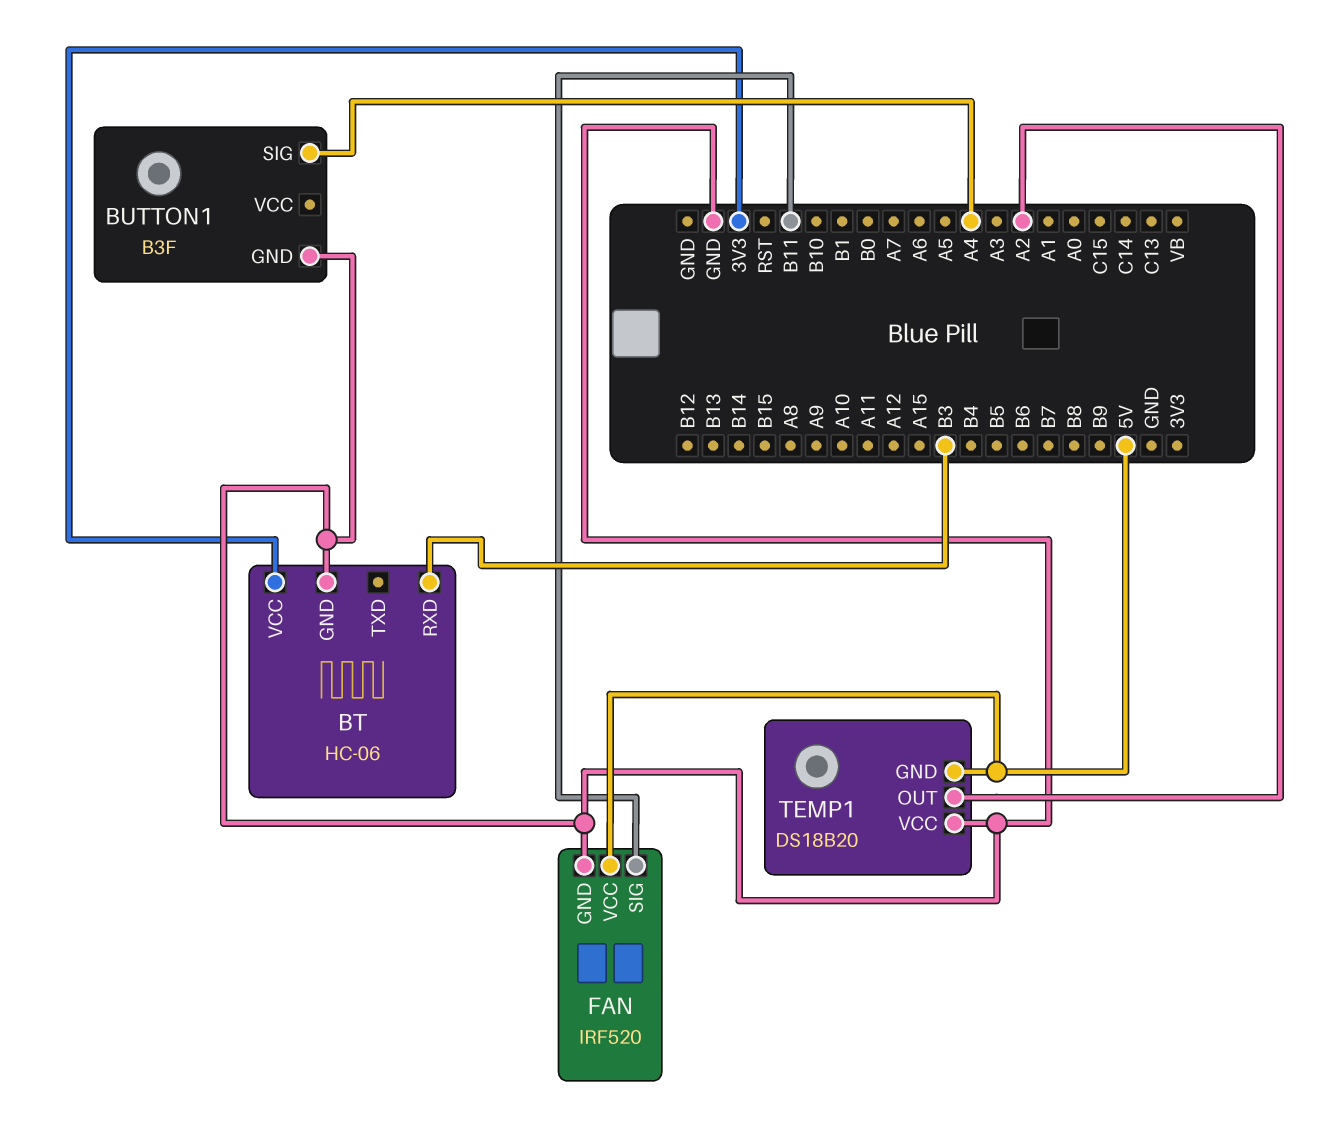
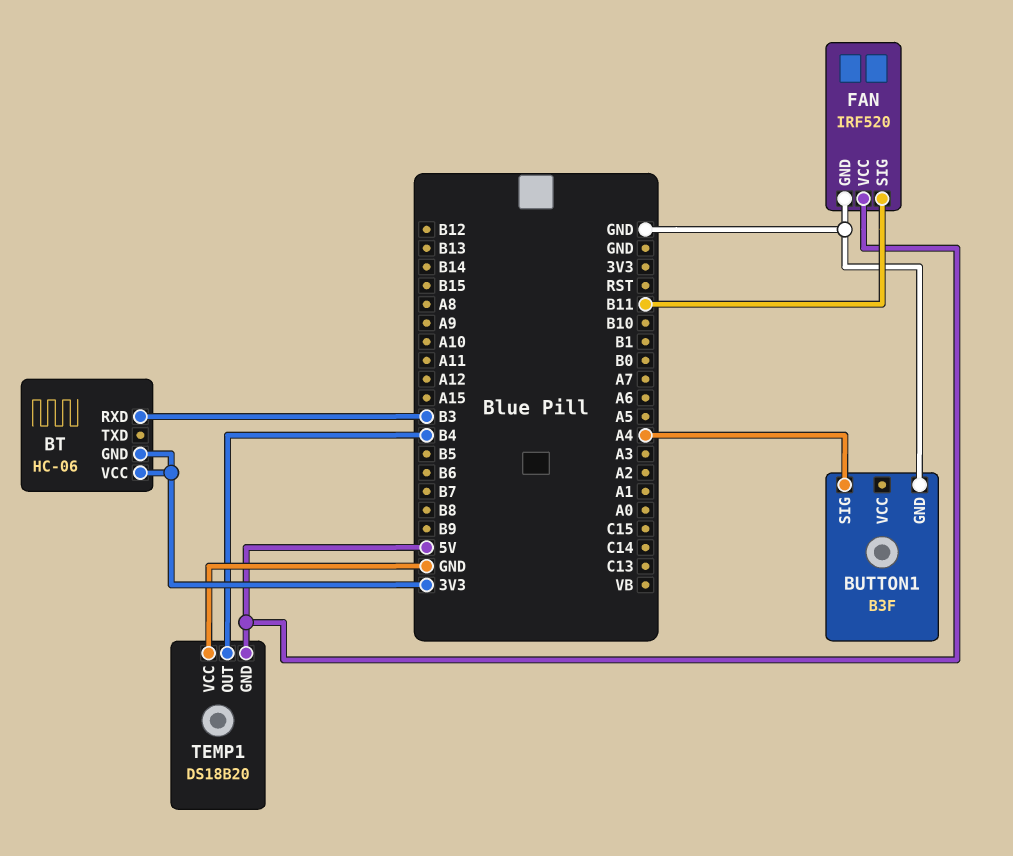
BT pin GND: GND -> 3V3
TEMP1 pin OUT: A2 -> B4

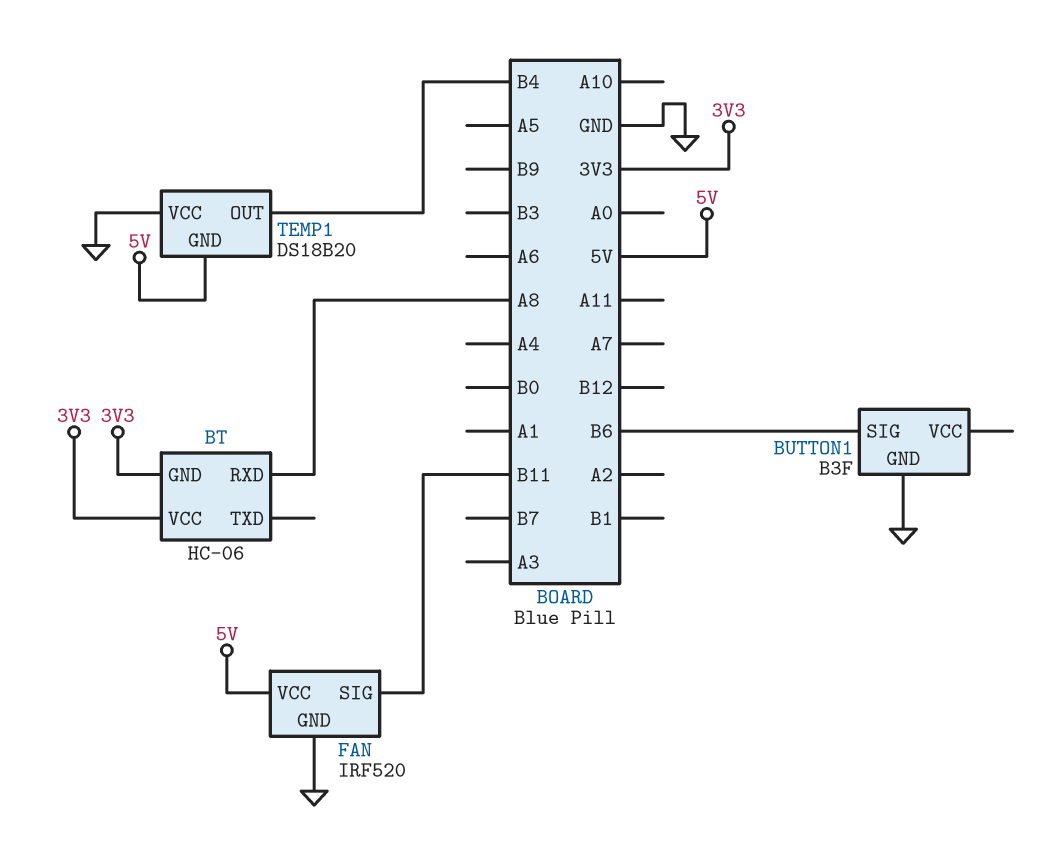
BT pin RXD: B3 -> A8
BUTTON1 pin SIG: A4 -> B6

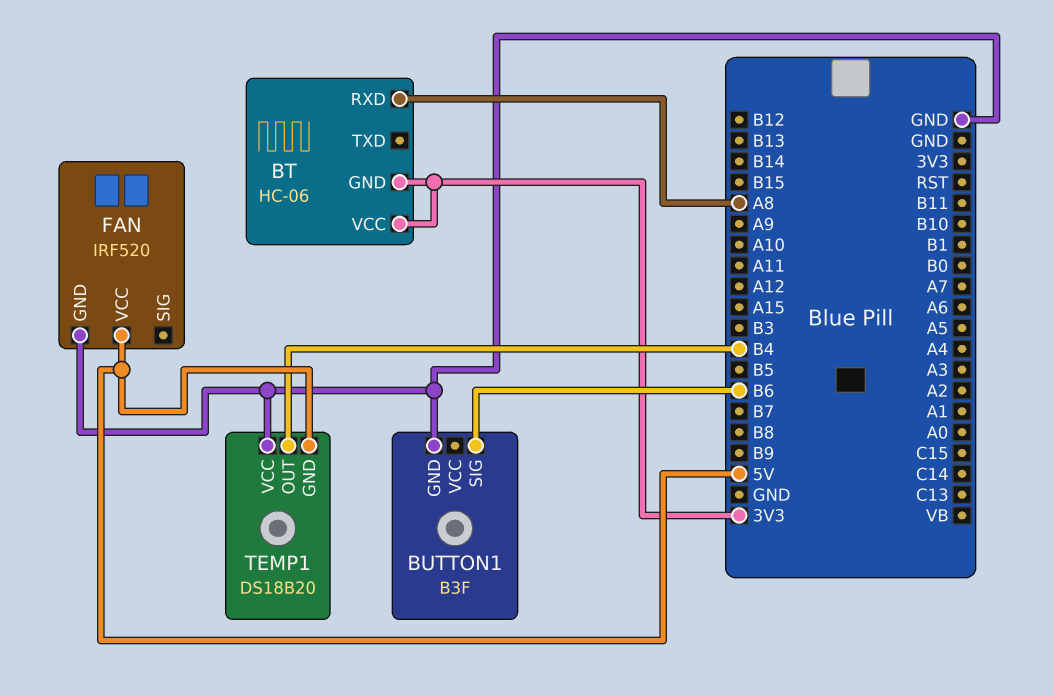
FAN pin SIG: B11 -> none

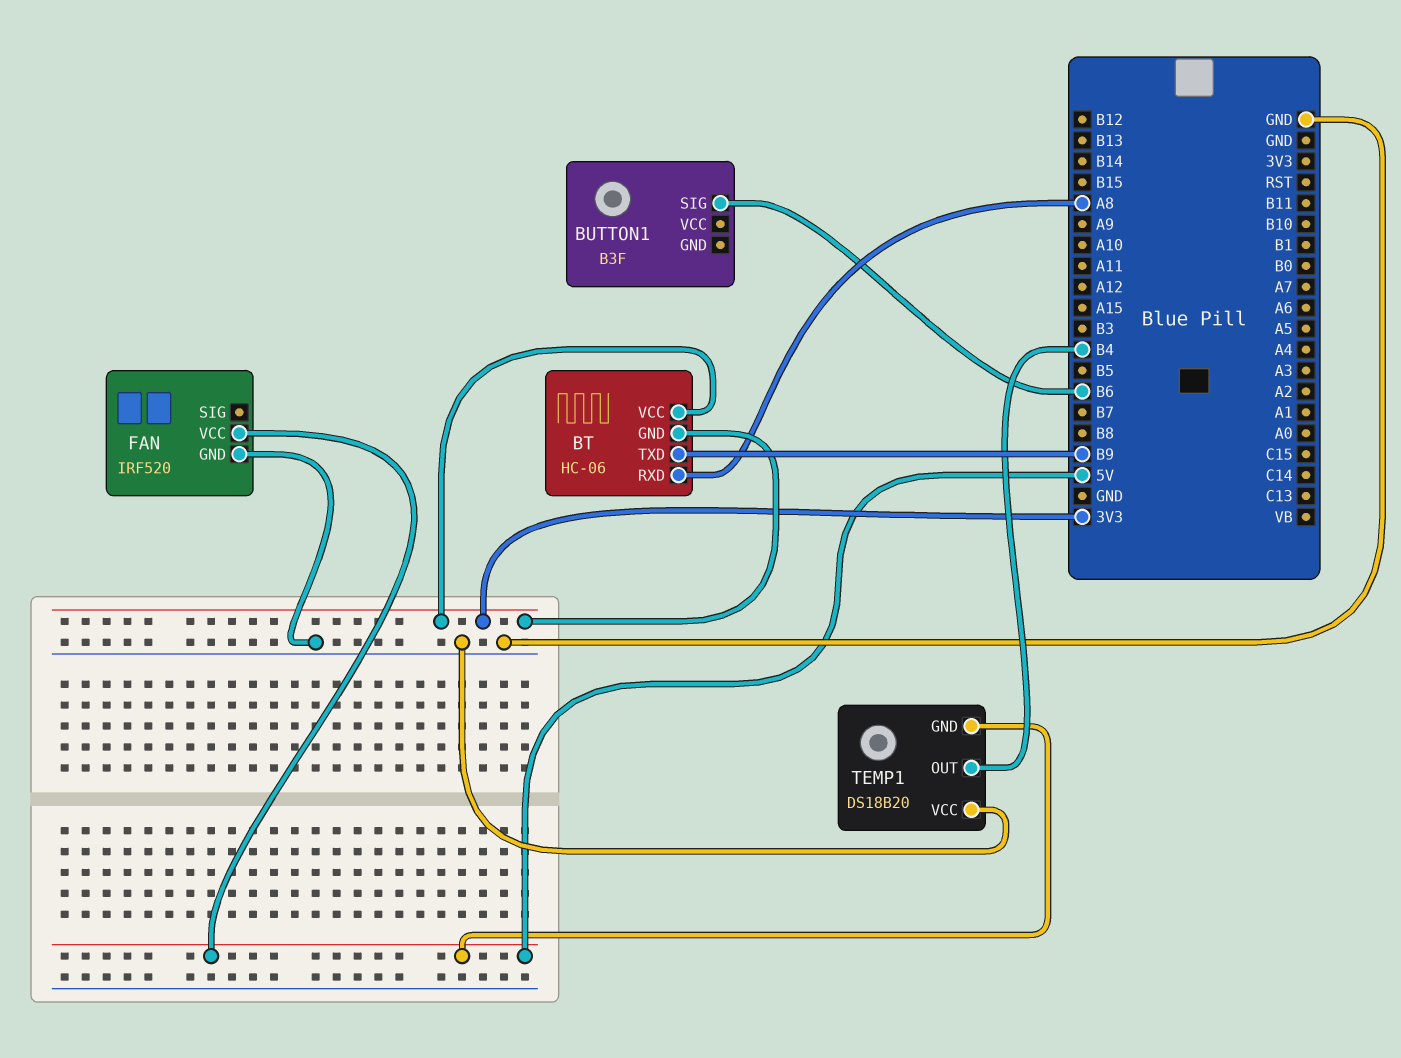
BT pin TXD: none -> B9
BUTTON1 pin GND: GND -> none

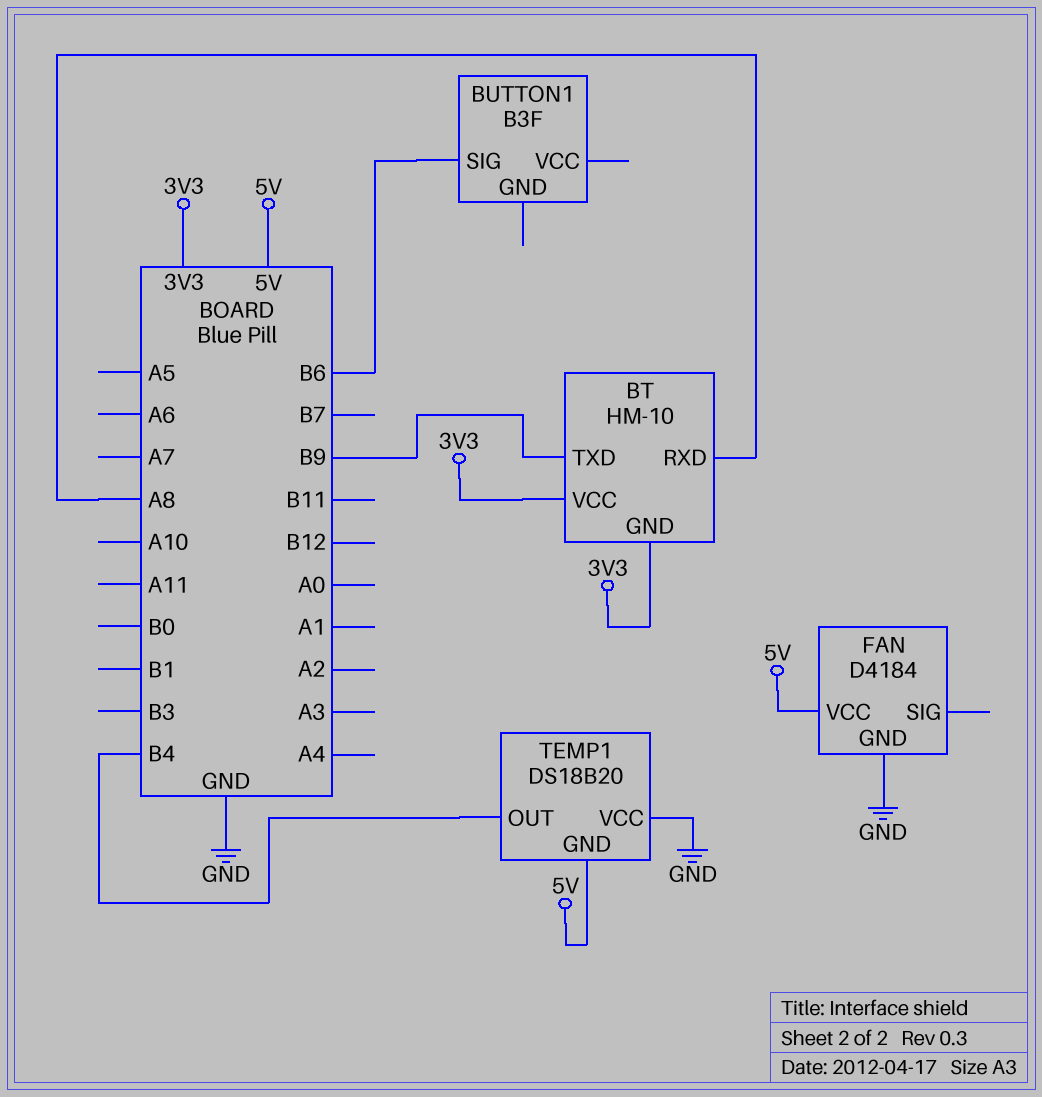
BT: HC-06 -> HM-10
FAN: IRF520 -> D4184

